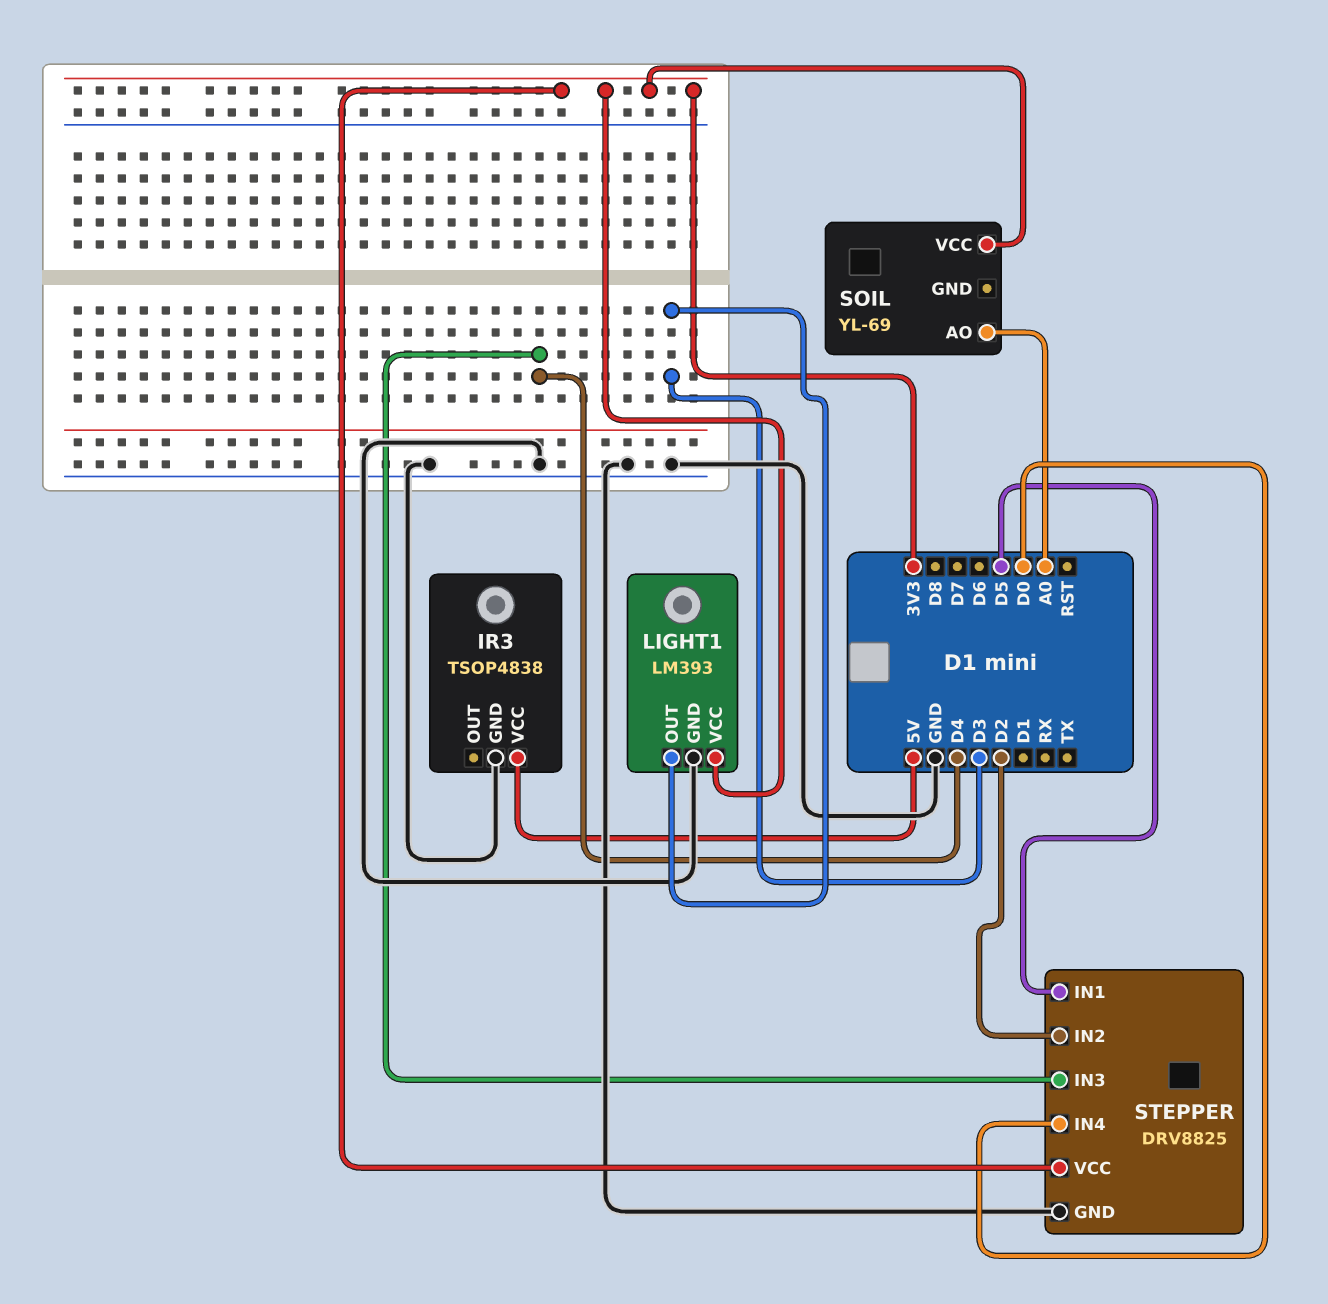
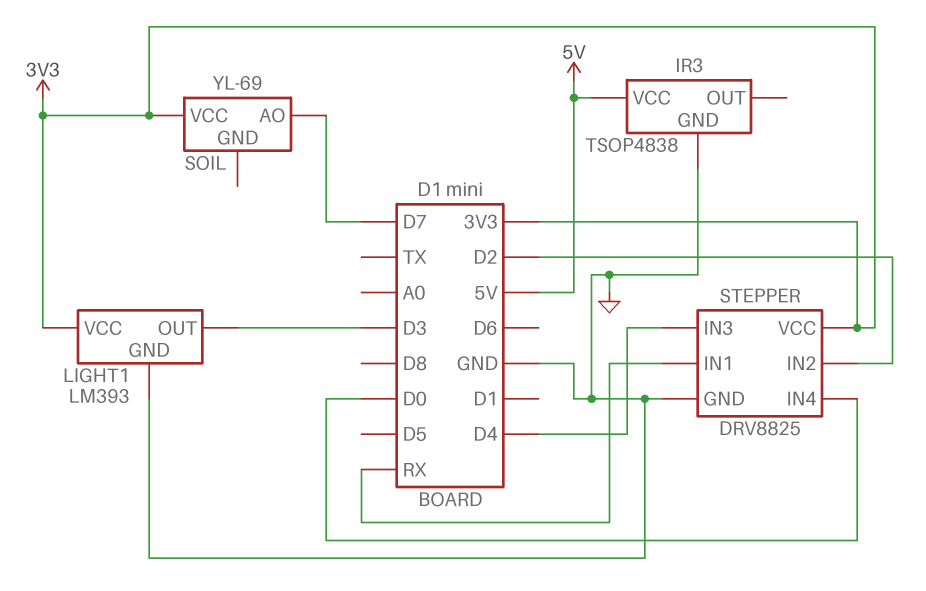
SOIL pin AO: A0 -> D7
STEPPER pin IN1: D5 -> RX

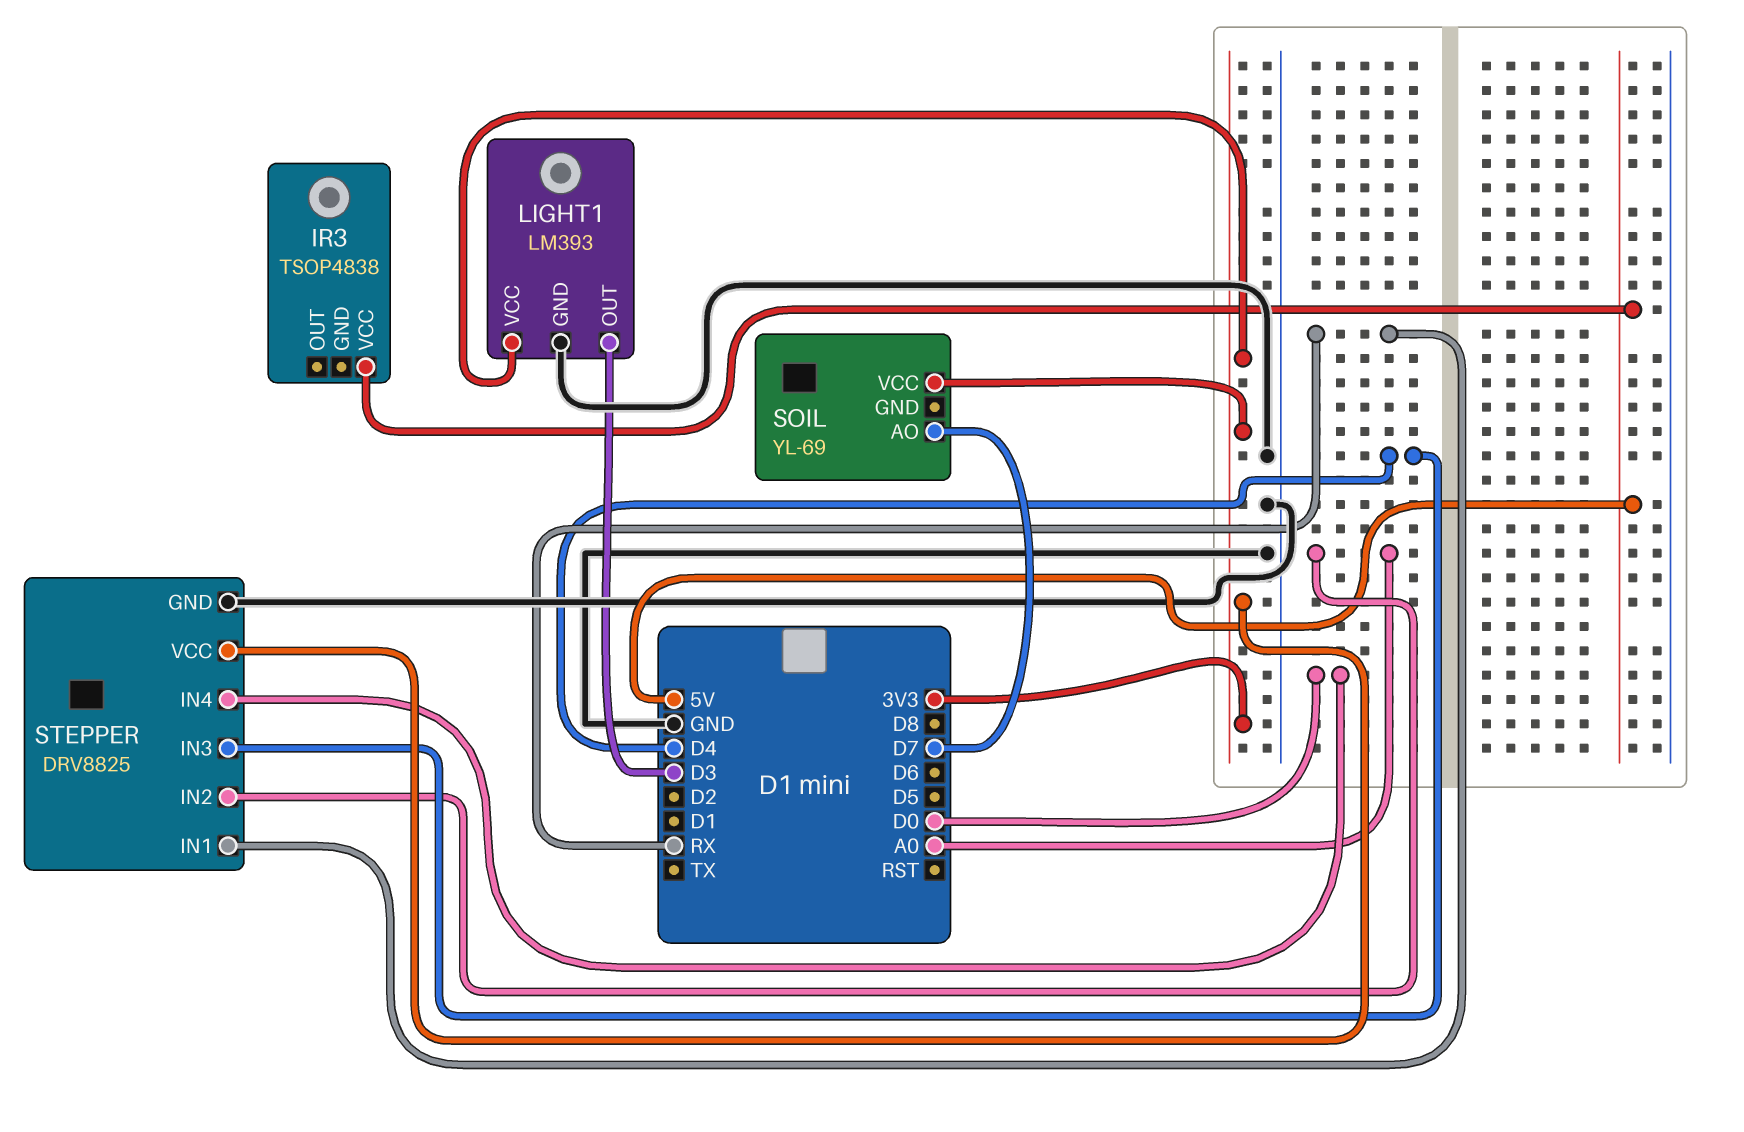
IR3 pin GND: GND -> none
STEPPER pin IN2: D2 -> A0

